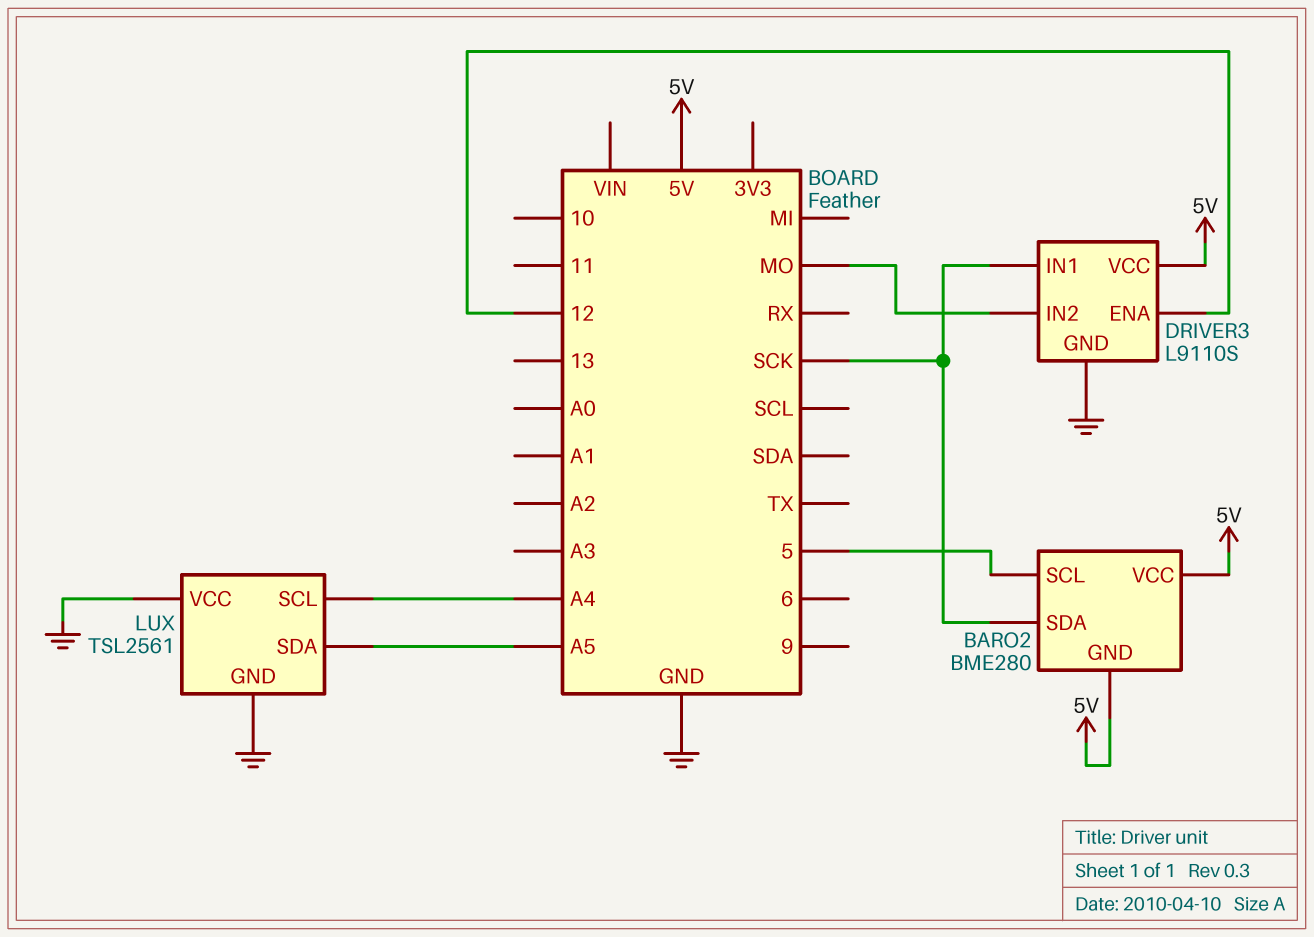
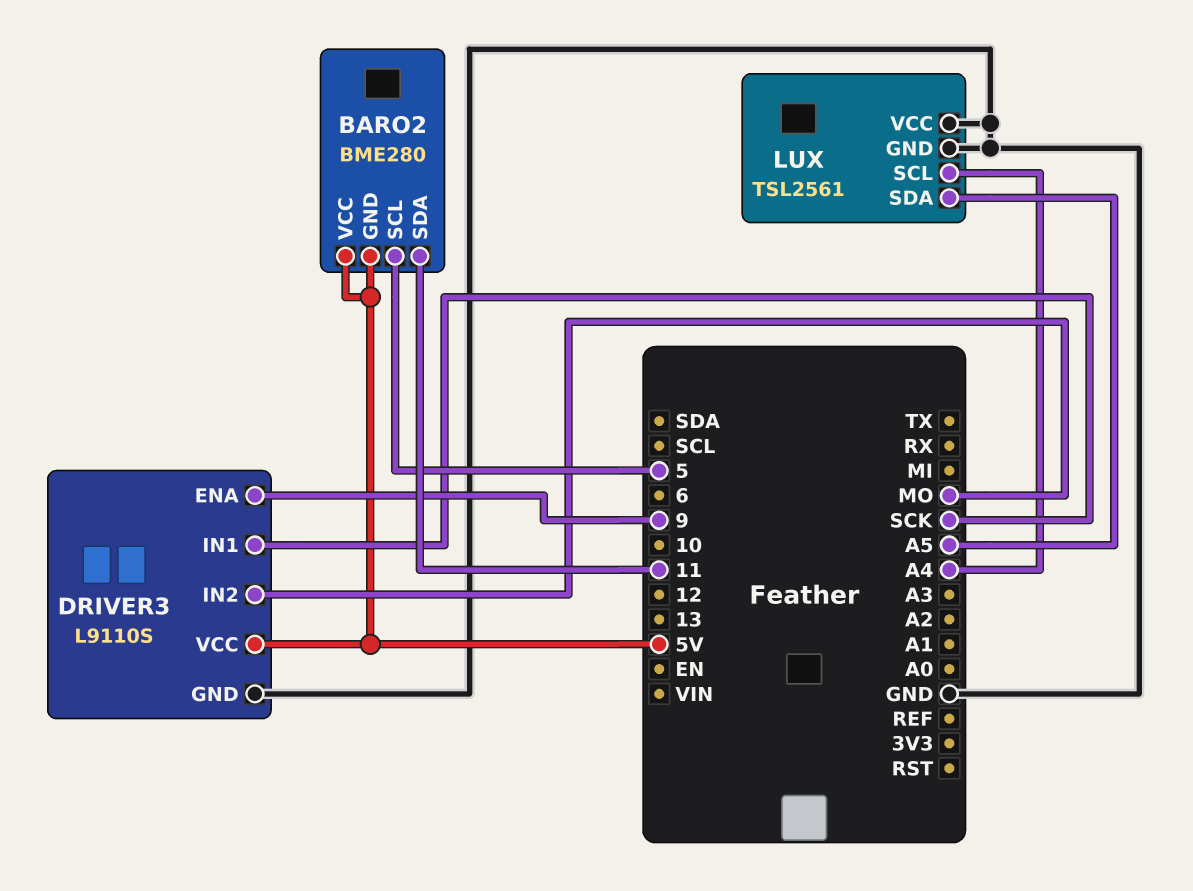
BARO2 pin SDA: SCK -> 11
DRIVER3 pin ENA: 12 -> 9

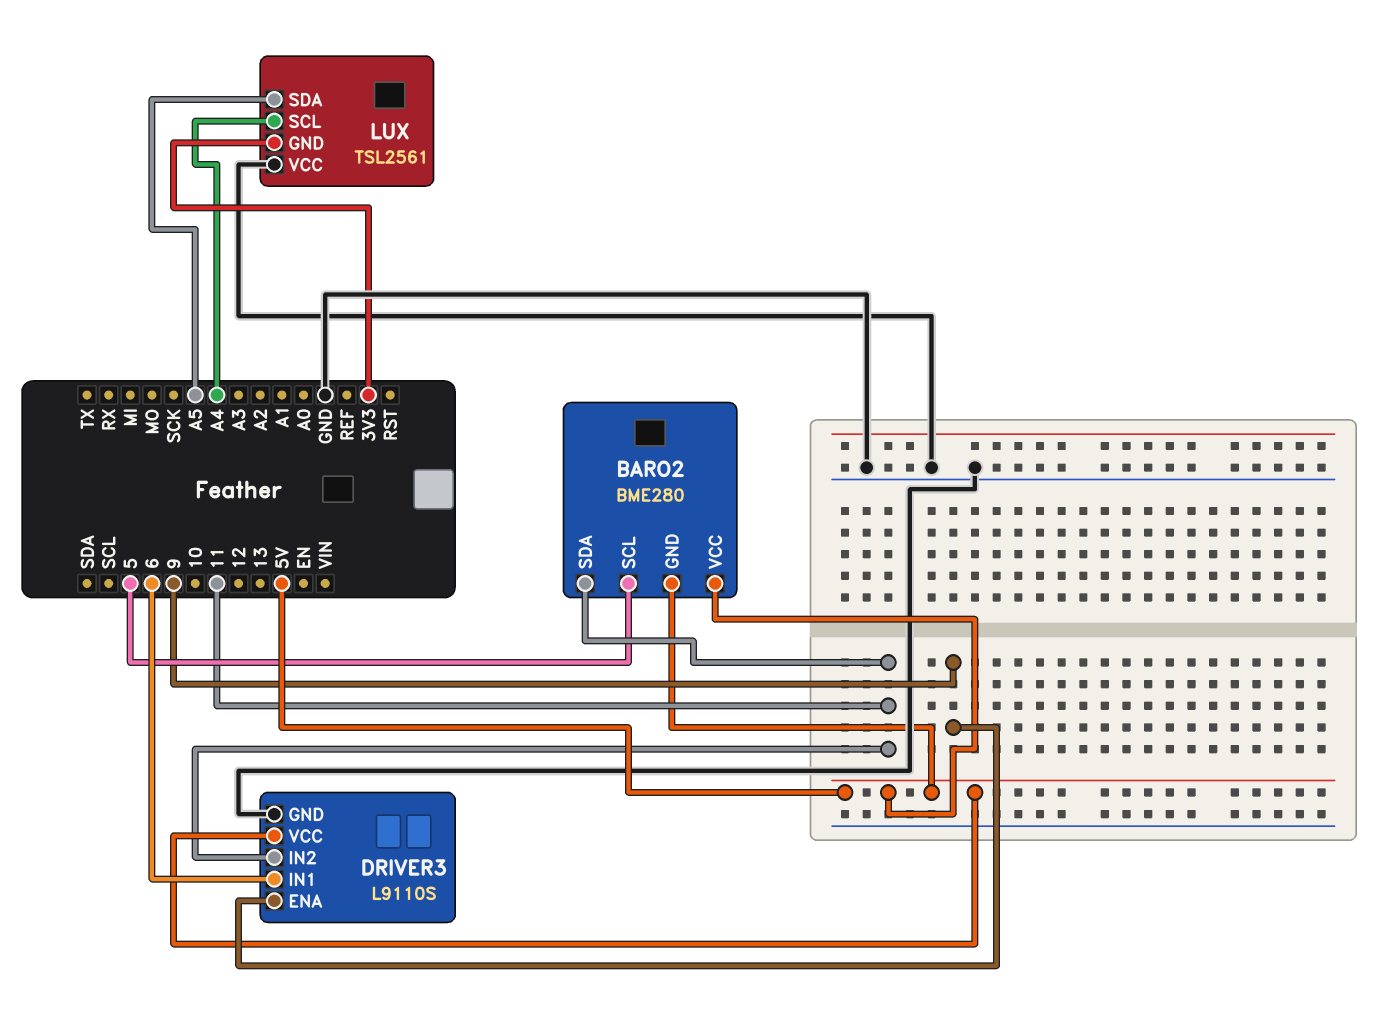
DRIVER3 pin IN1: SCK -> 6
DRIVER3 pin IN2: MO -> 11
LUX pin GND: GND -> 3V3

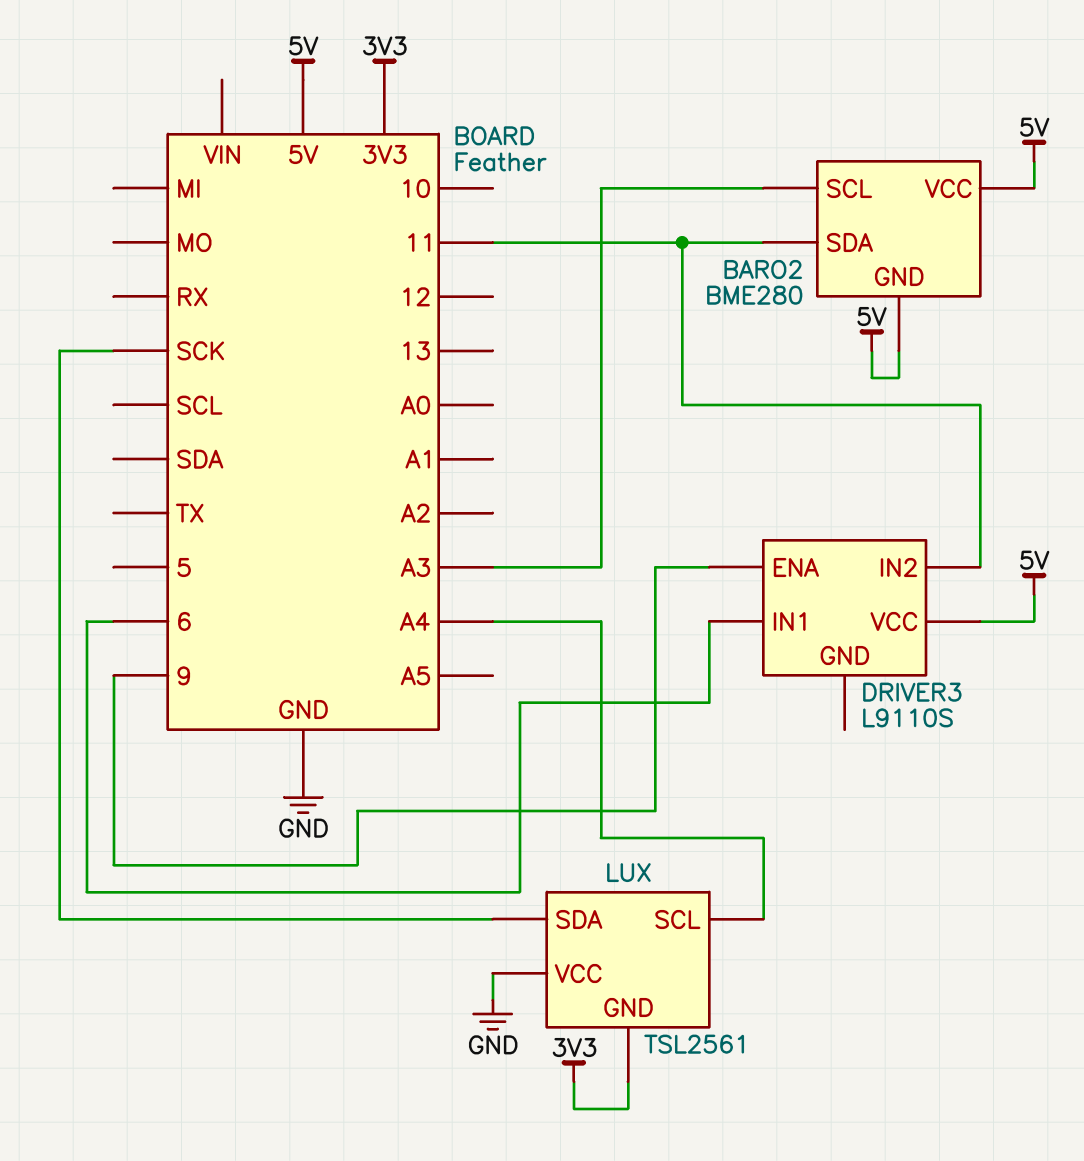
BARO2 pin SCL: 5 -> A3
DRIVER3 pin GND: GND -> none
LUX pin SDA: A5 -> SCK

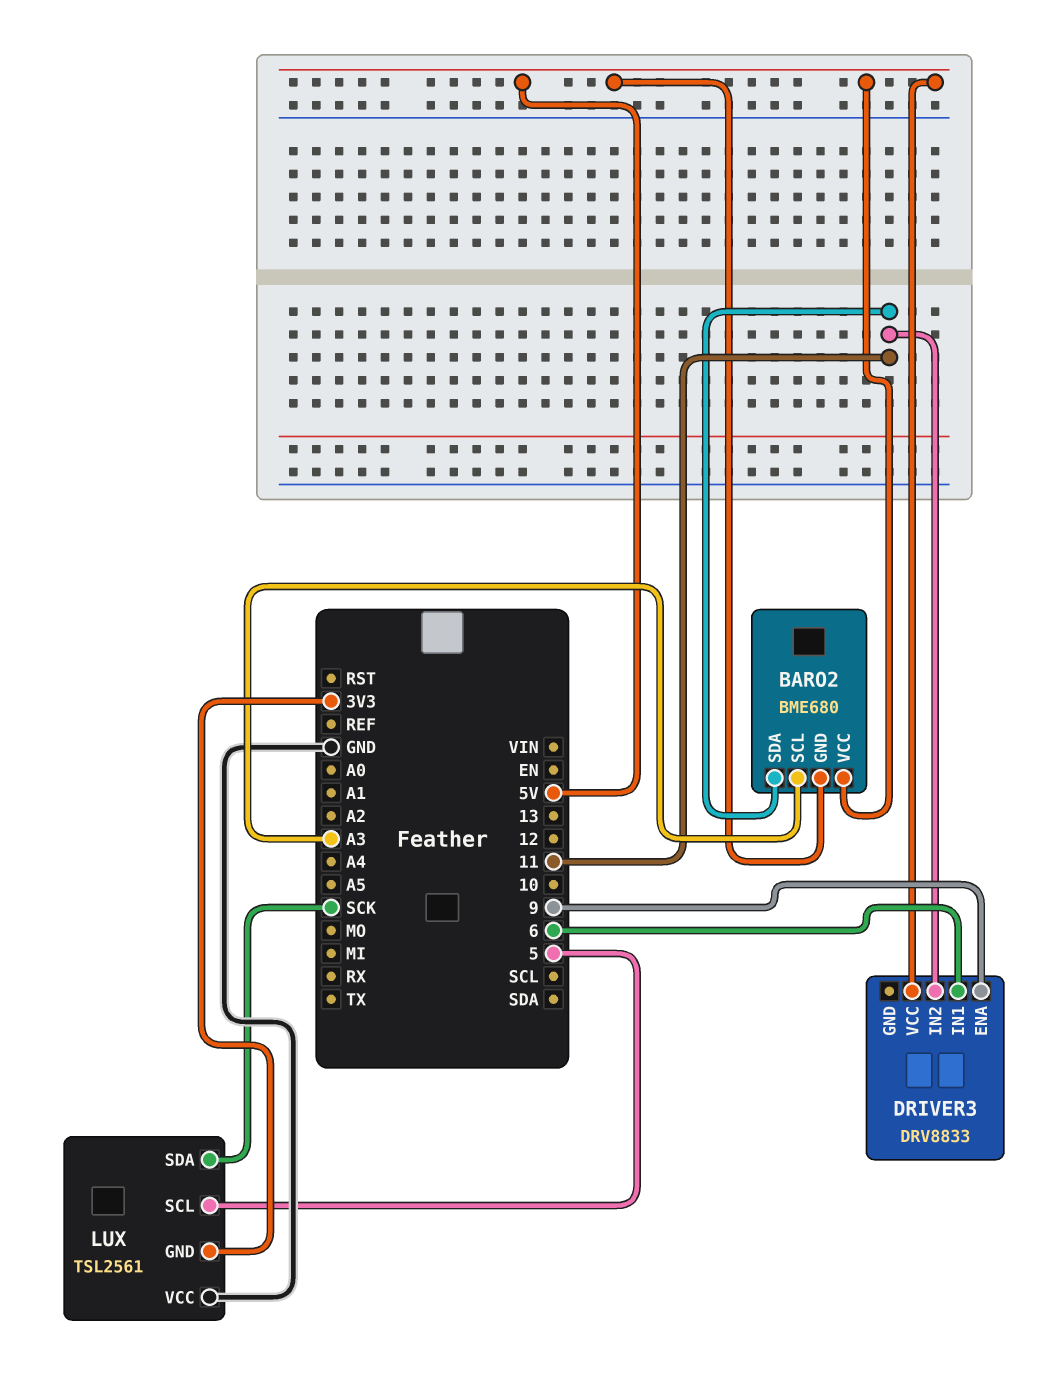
BARO2: BME280 -> BME680
DRIVER3: L9110S -> DRV8833
LUX pin SCL: A4 -> 5

